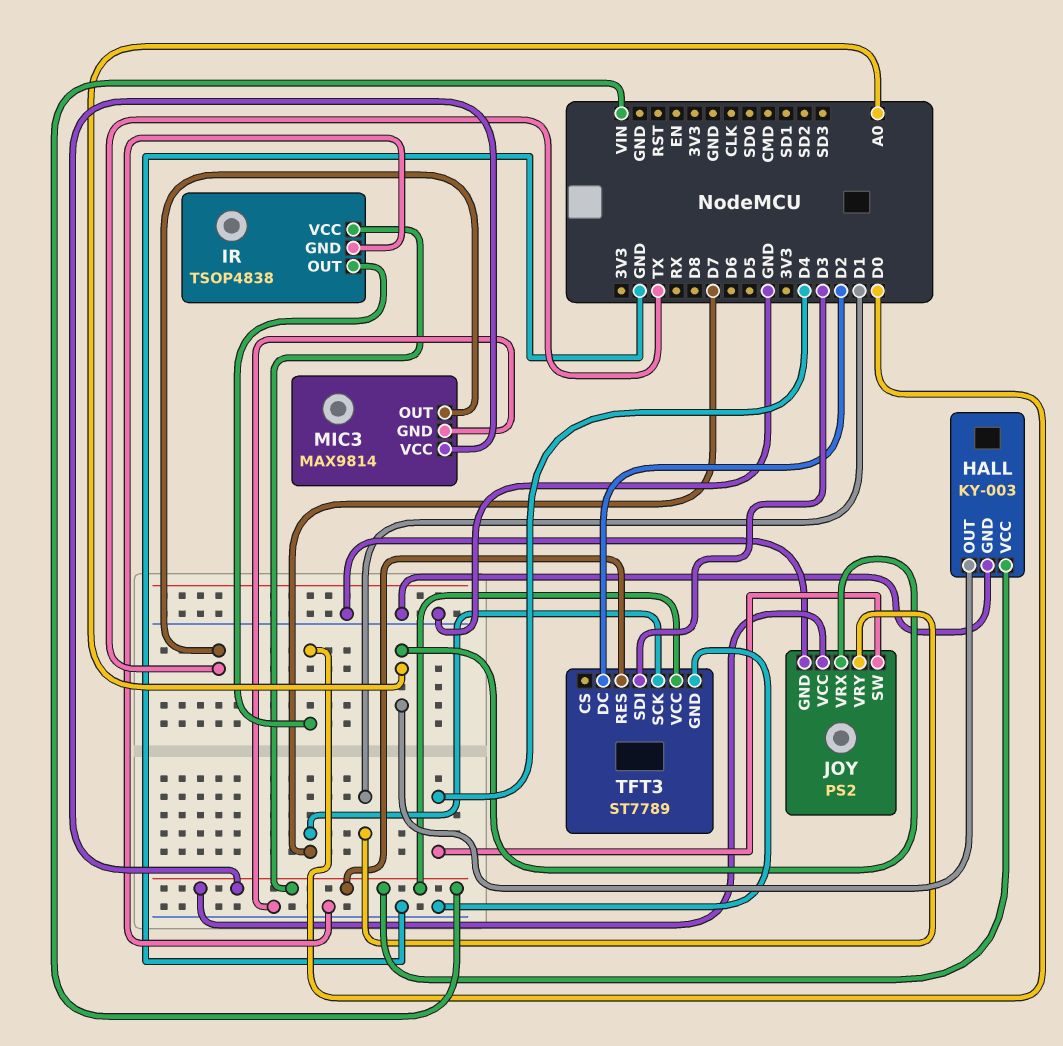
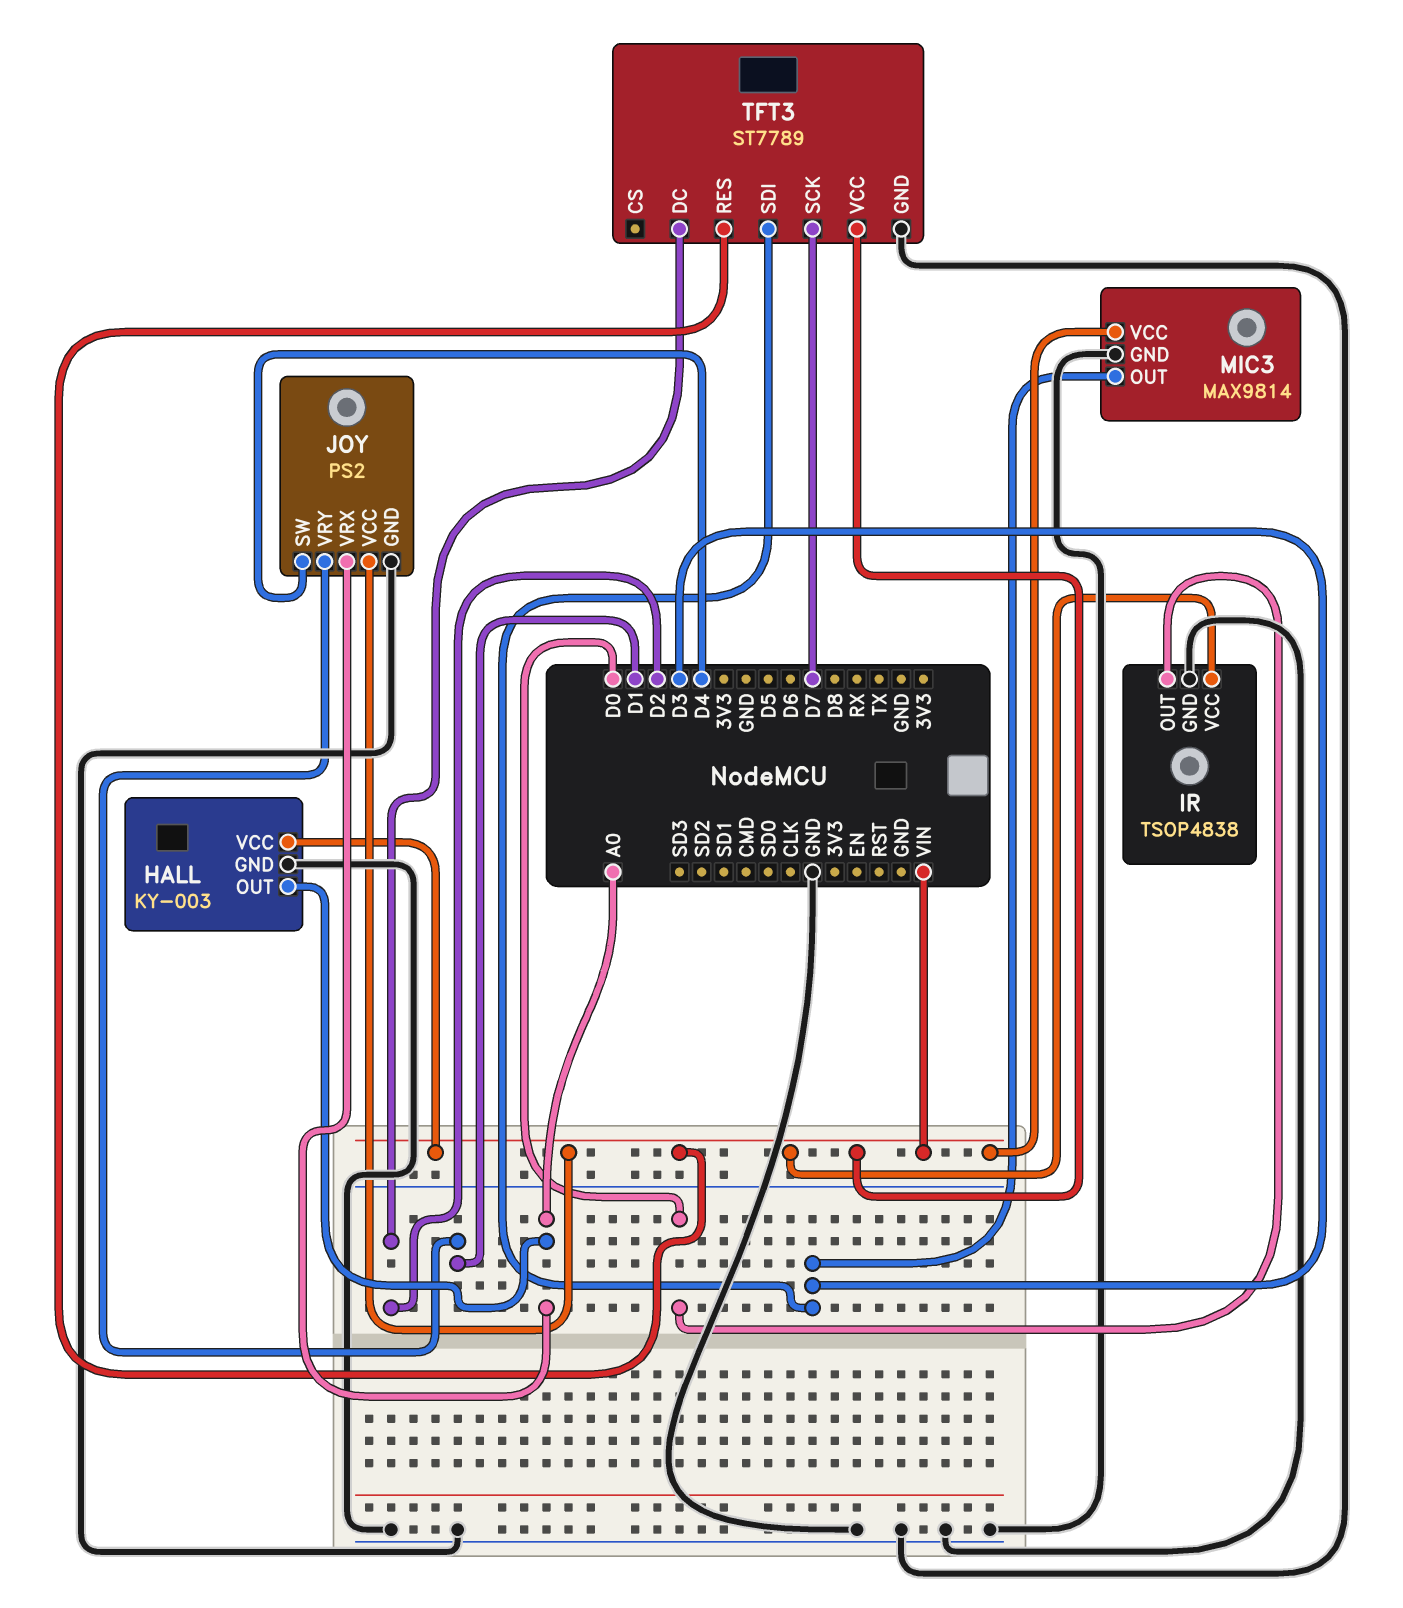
MIC3 pin OUT: TX -> D3

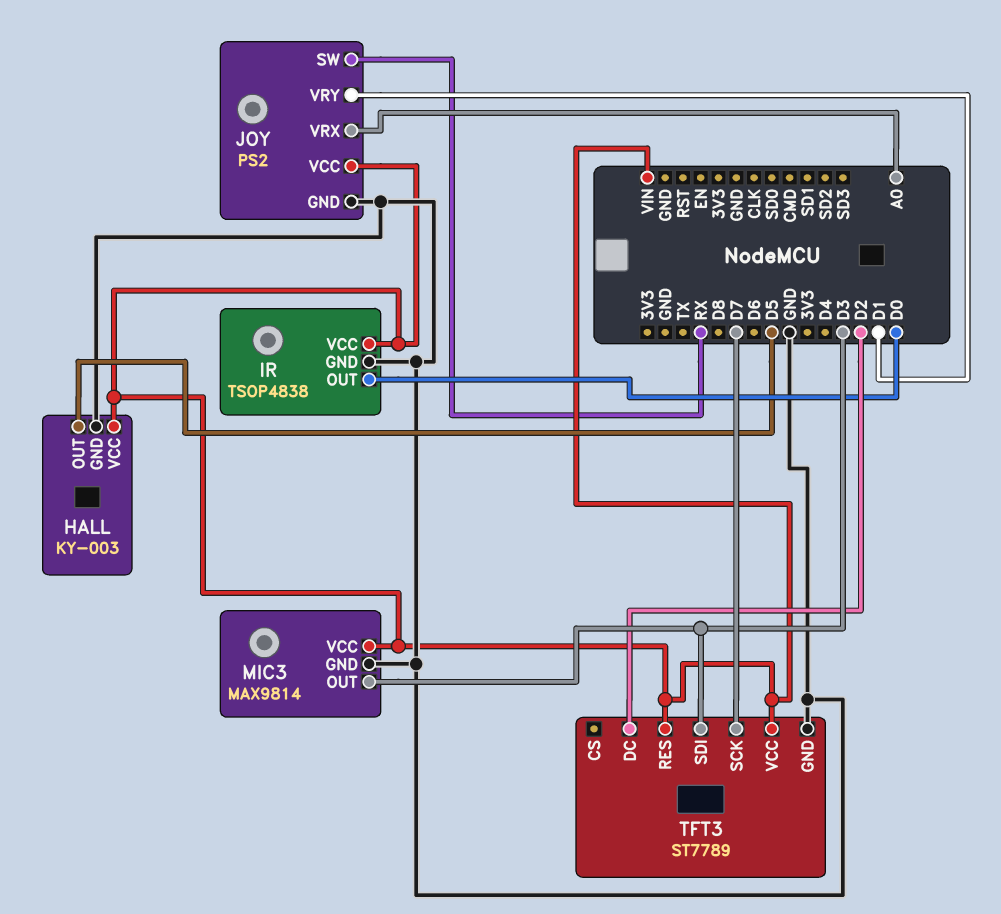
HALL pin OUT: A0 -> D5
JOY pin SW: D4 -> RX

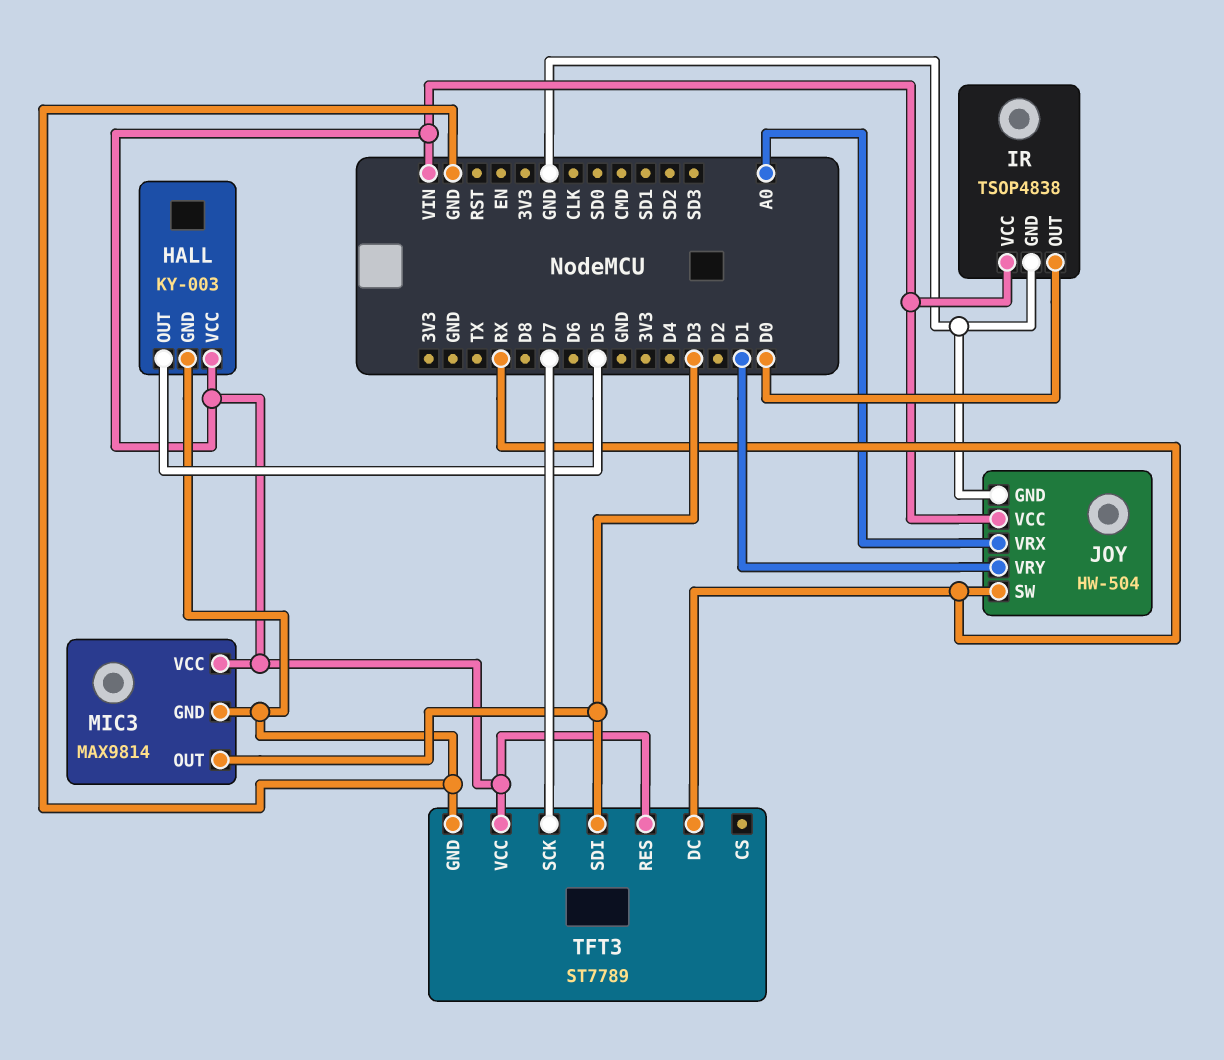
JOY: PS2 -> HW-504
TFT3 pin DC: D2 -> RX

